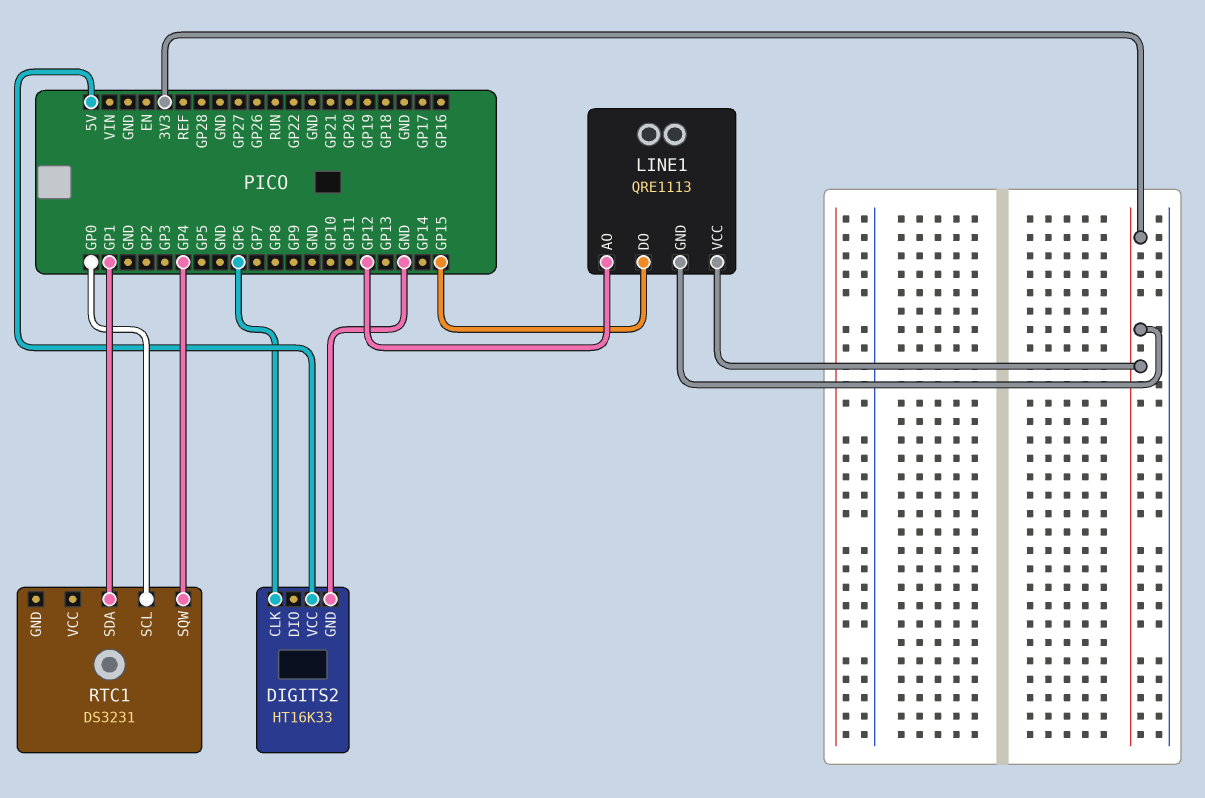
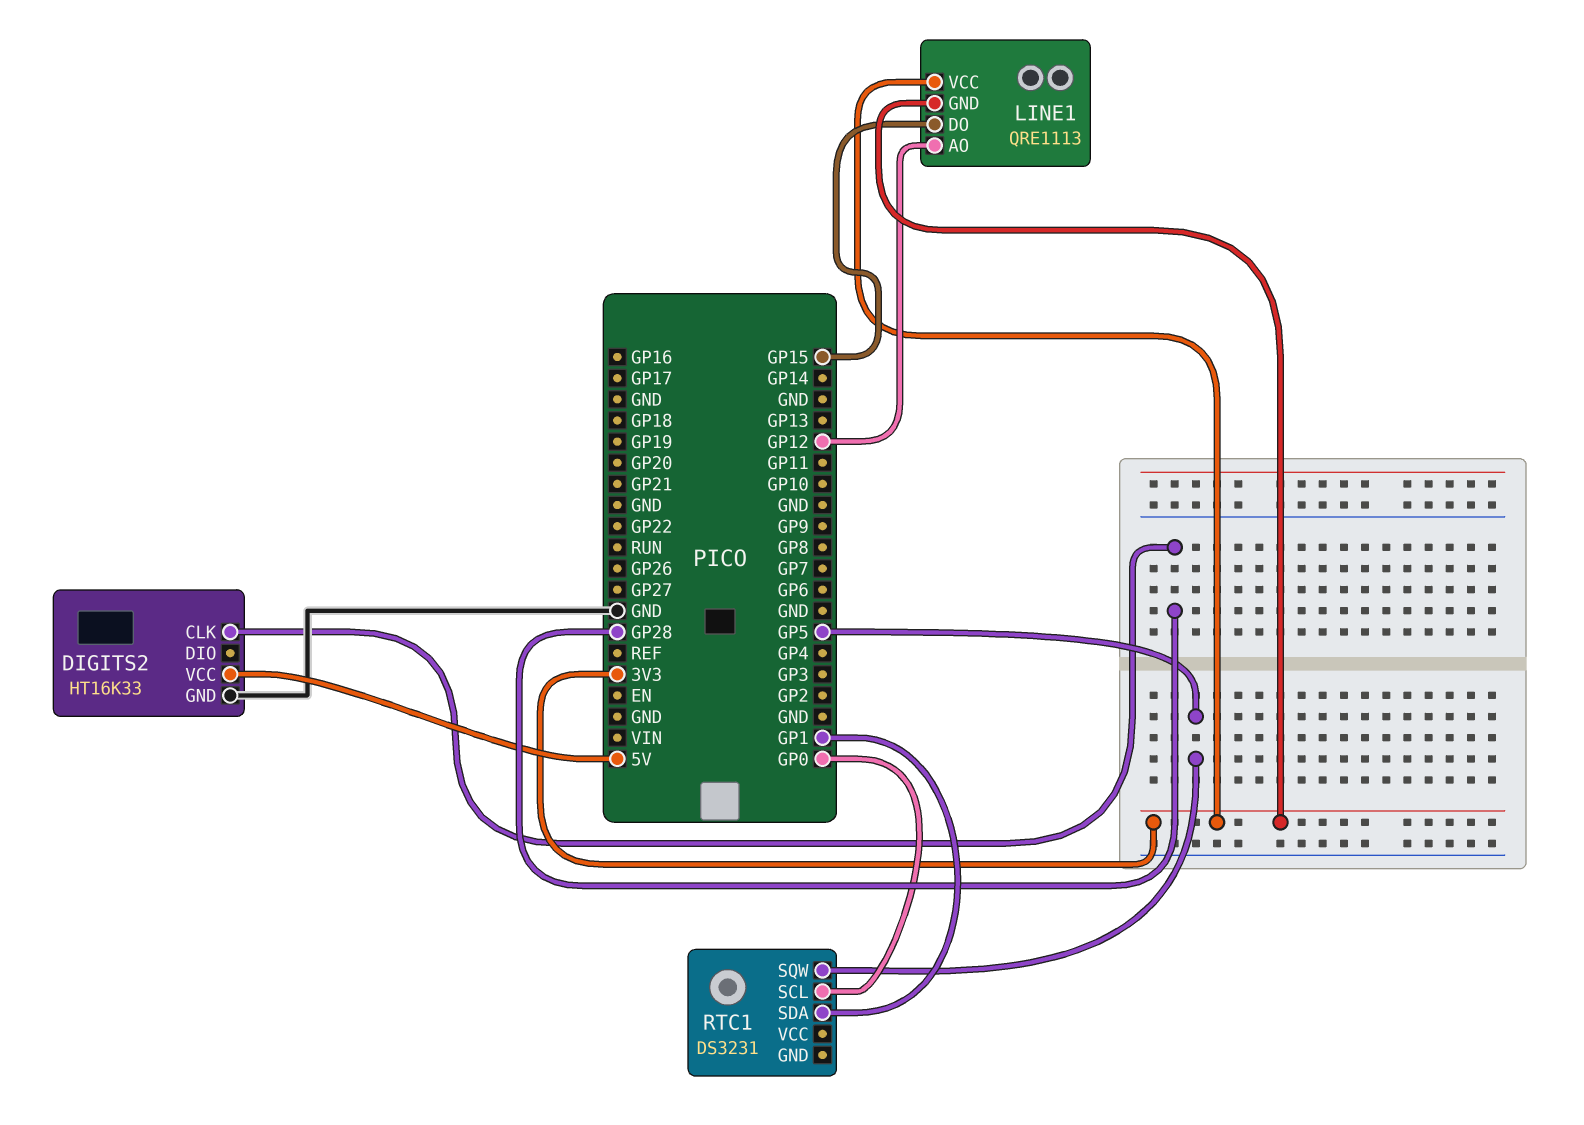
DIGITS2 pin CLK: GP6 -> GP28
RTC1 pin SQW: GP4 -> GP5

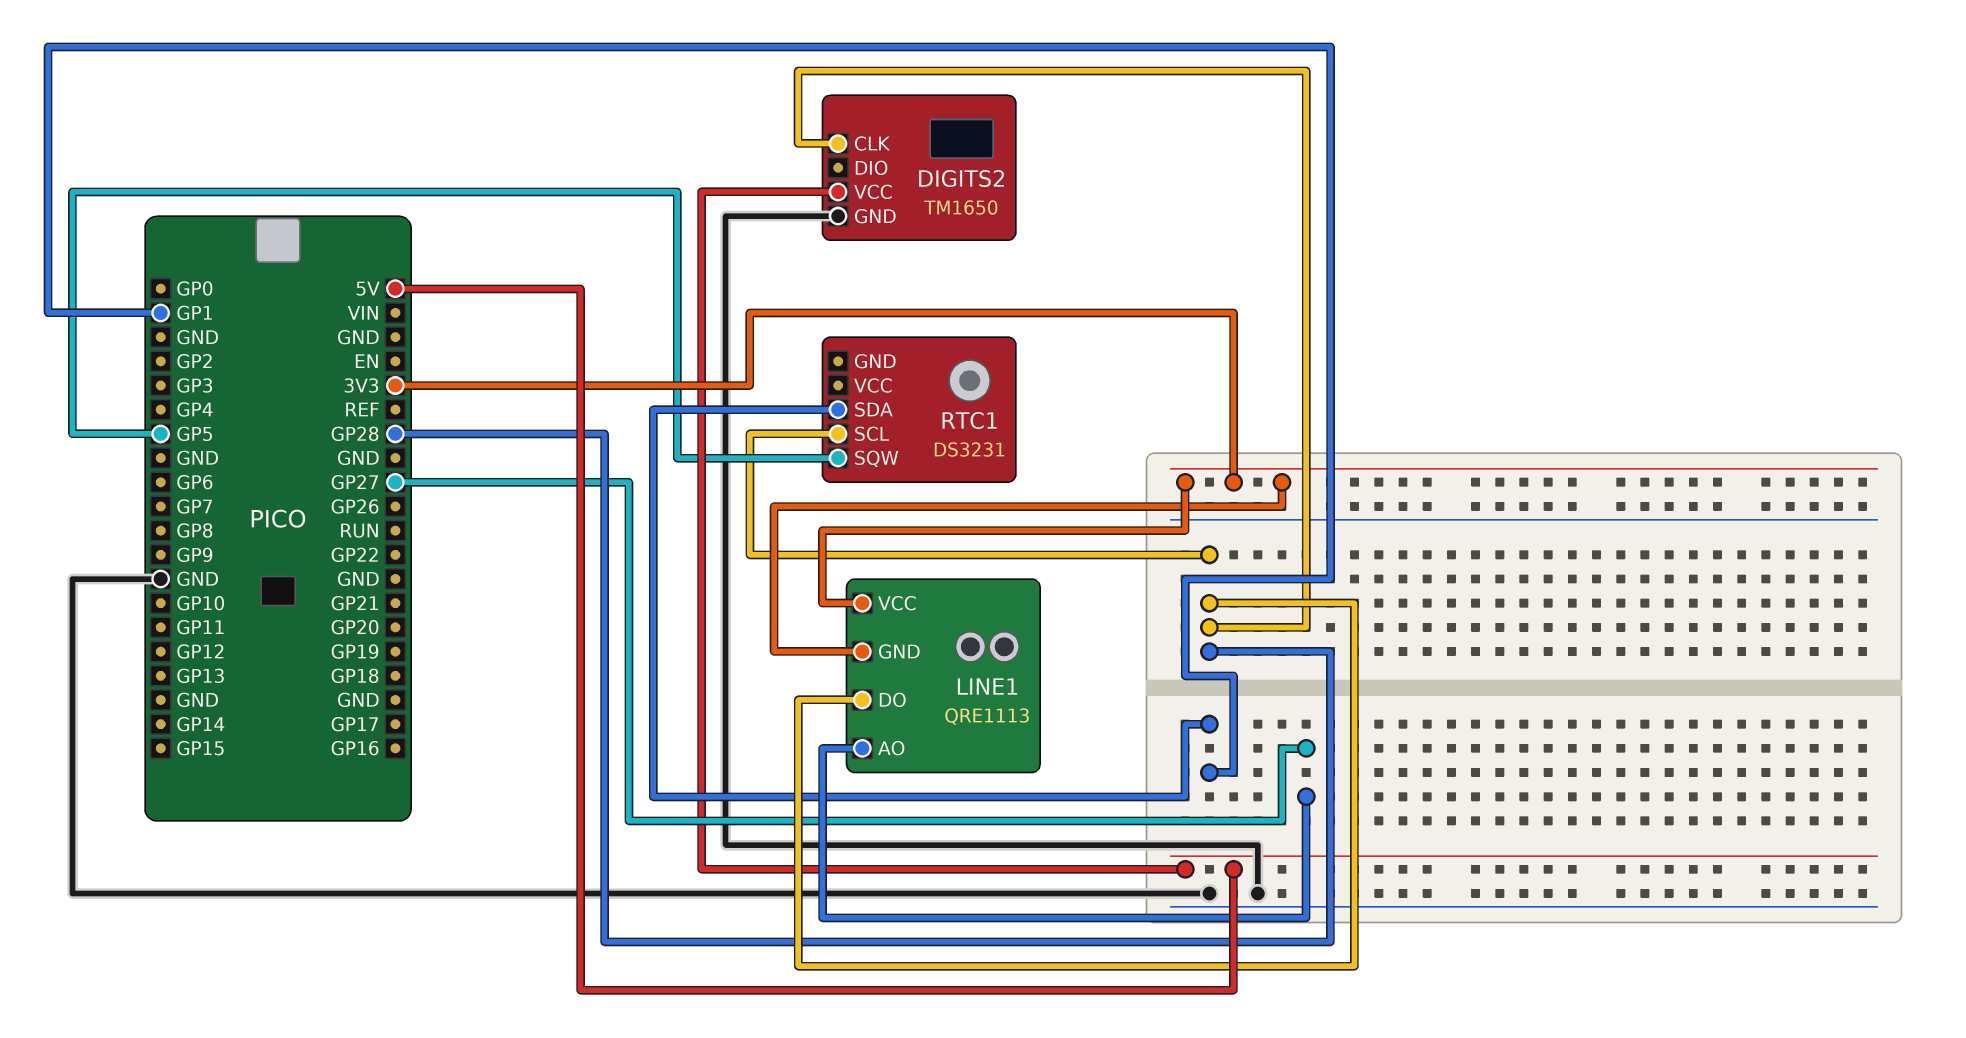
DIGITS2: HT16K33 -> TM1650
LINE1 pin AO: GP12 -> GP27
LINE1 pin DO: GP15 -> GP28
RTC1 pin SCL: GP0 -> GP28

